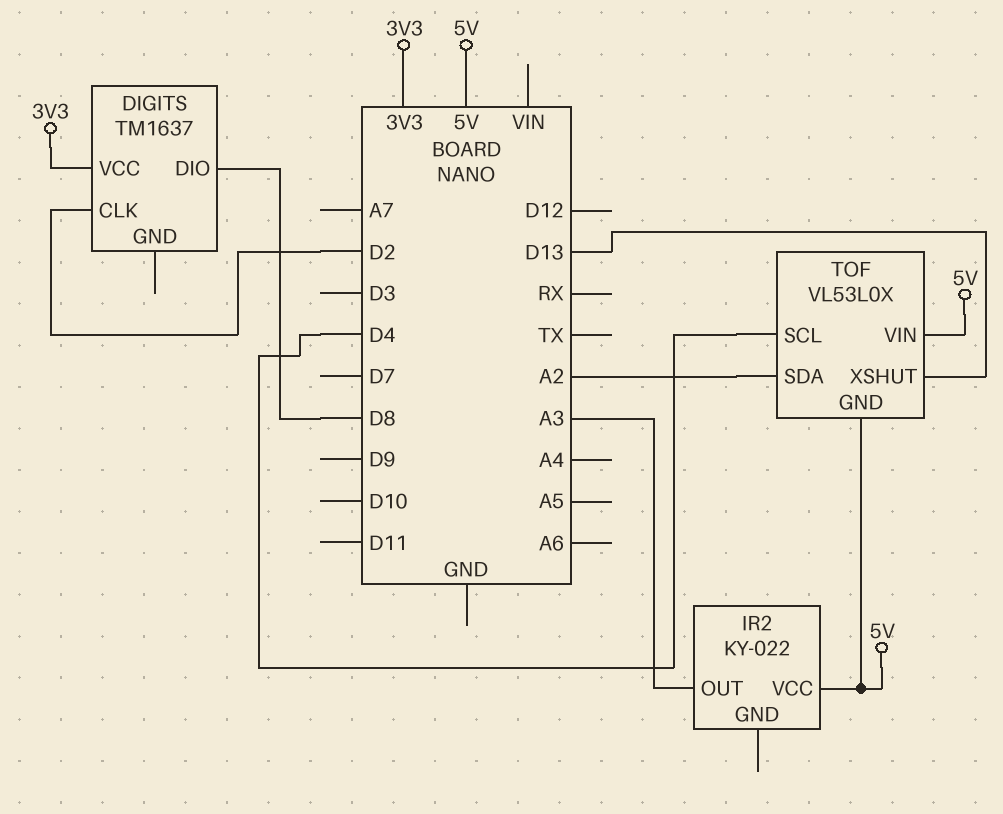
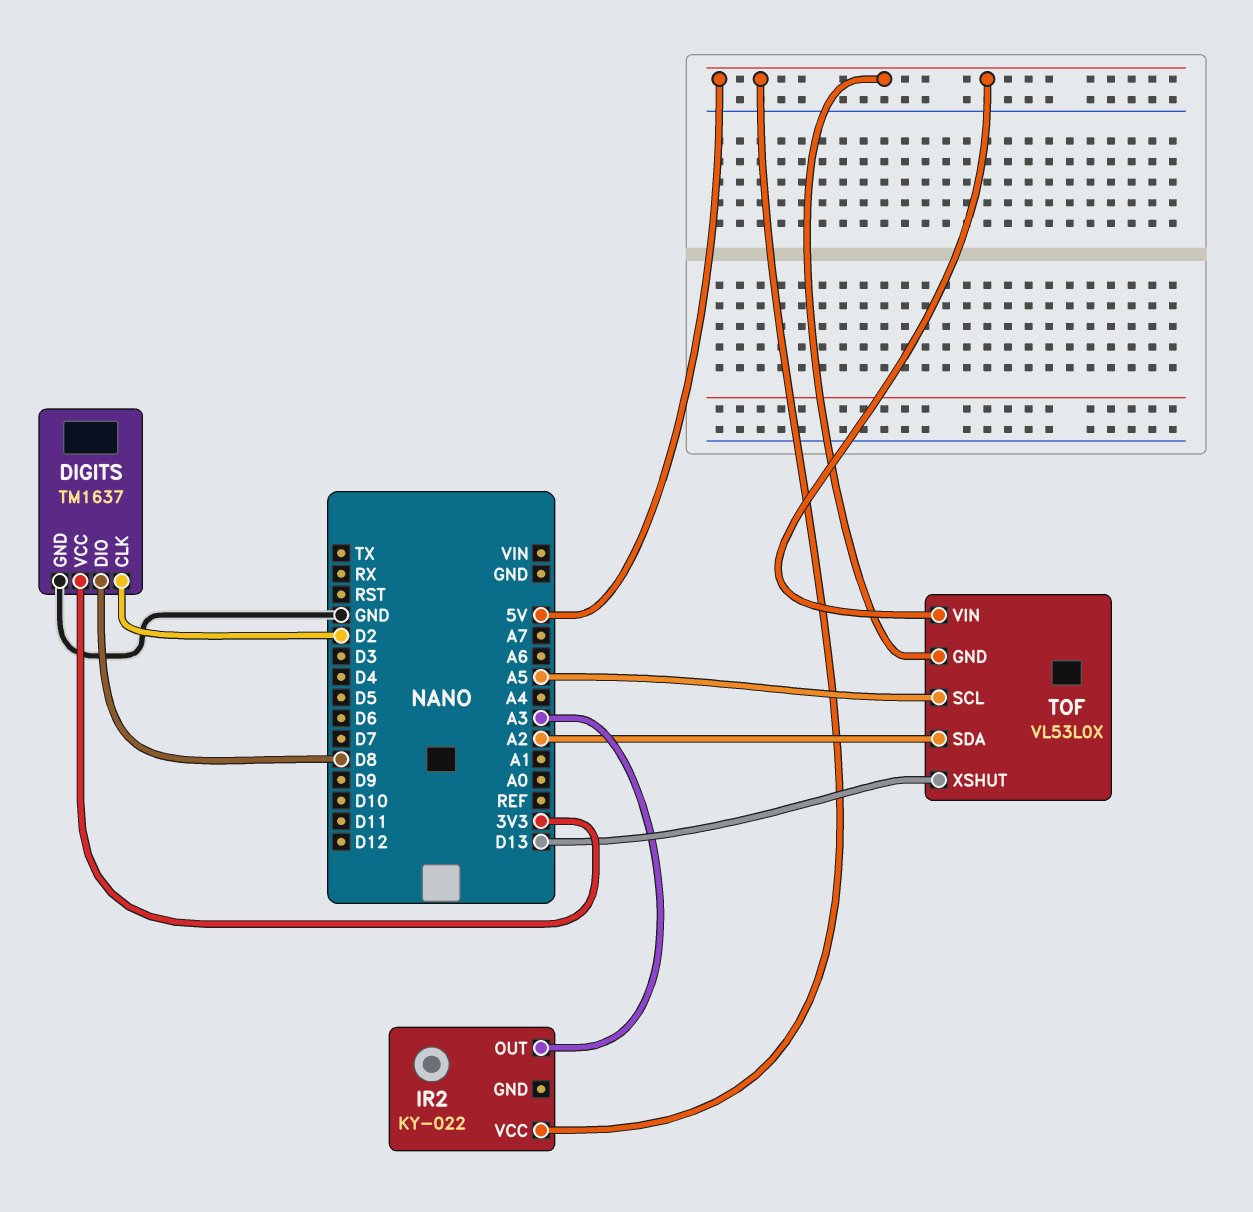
DIGITS pin GND: none -> GND
TOF pin SCL: D4 -> A5

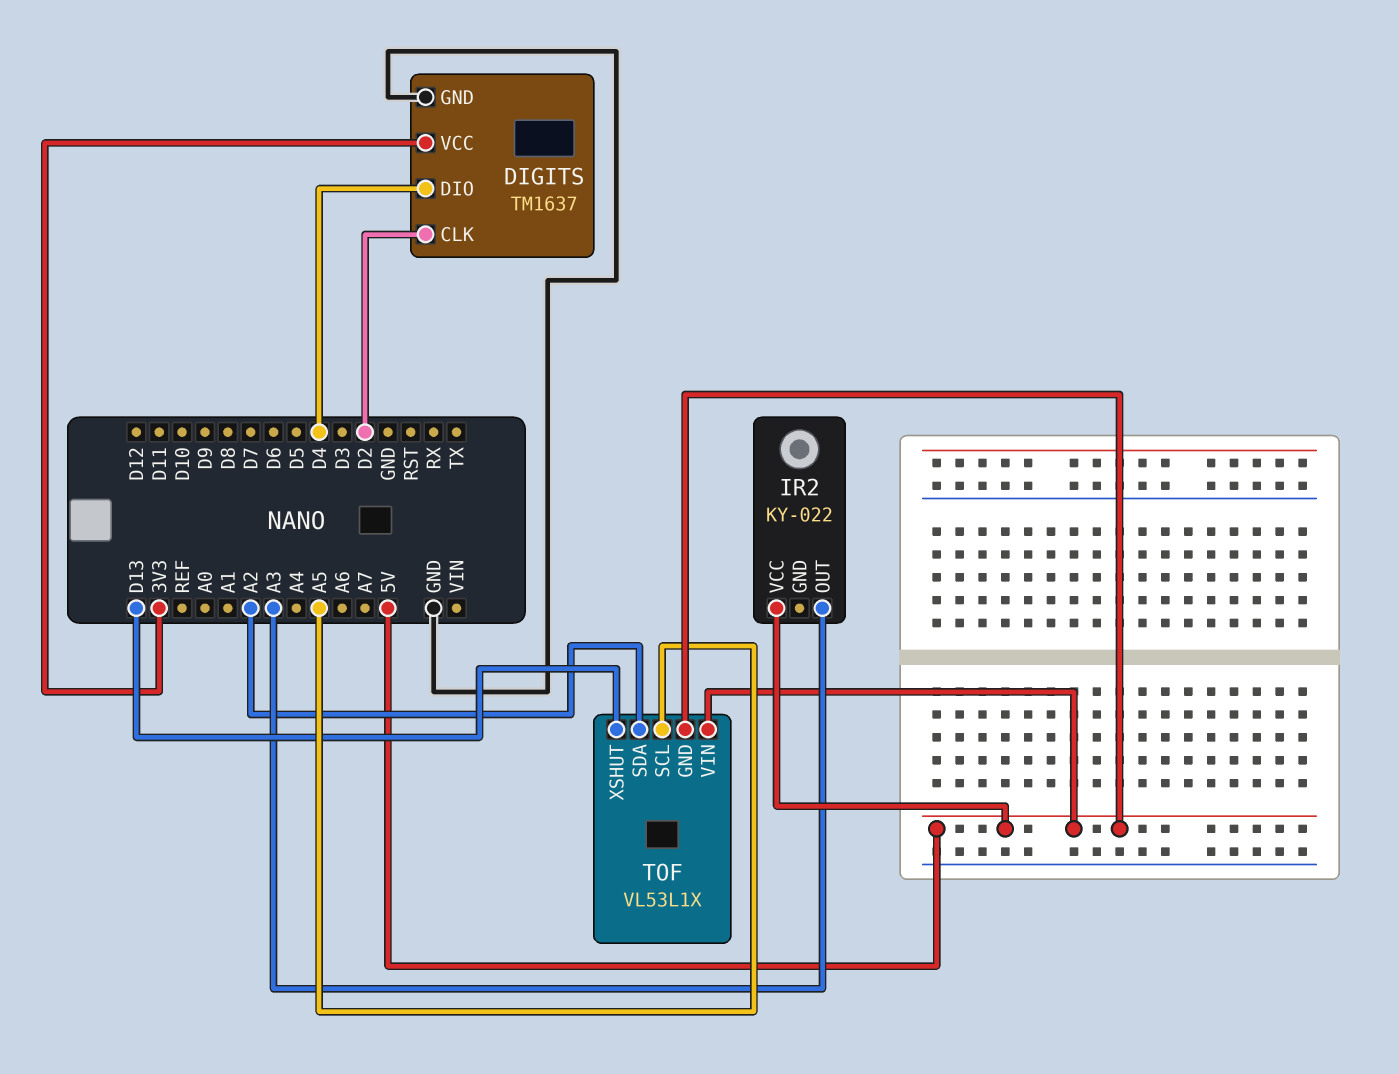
DIGITS pin DIO: D8 -> D4
TOF: VL53L0X -> VL53L1X

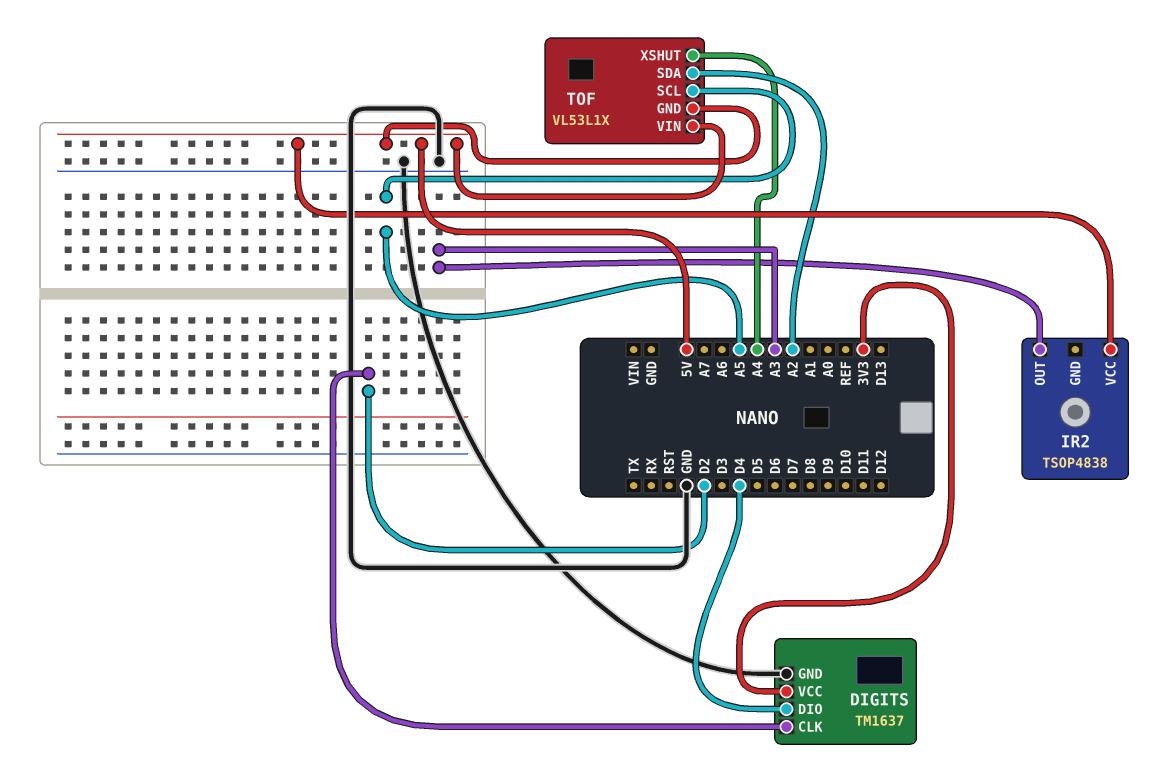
IR2: KY-022 -> TSOP4838
TOF pin XSHUT: D13 -> A4

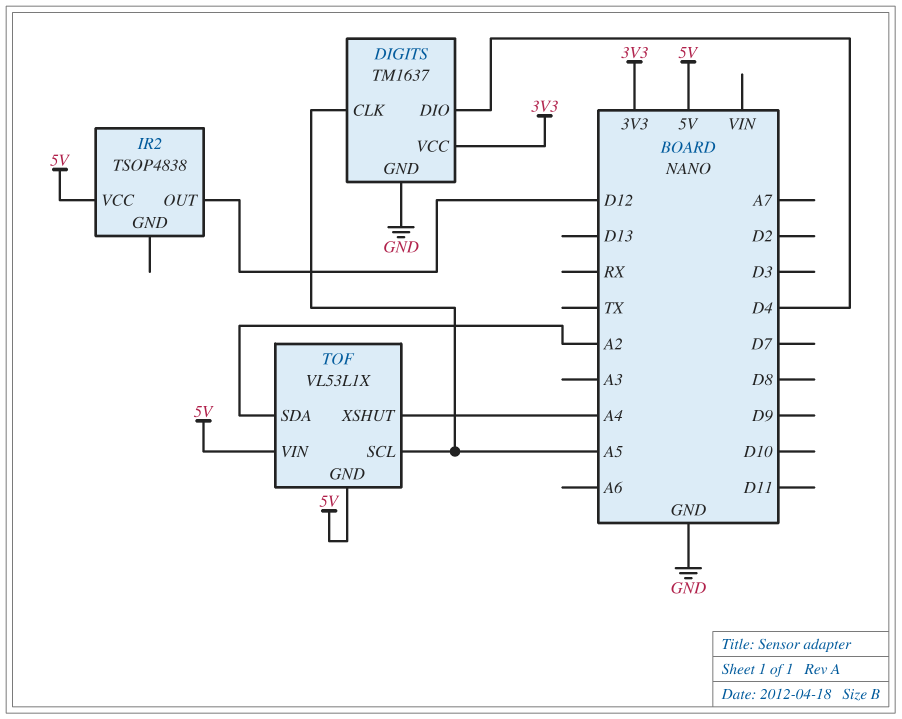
DIGITS pin CLK: D2 -> A5
IR2 pin OUT: A3 -> D12

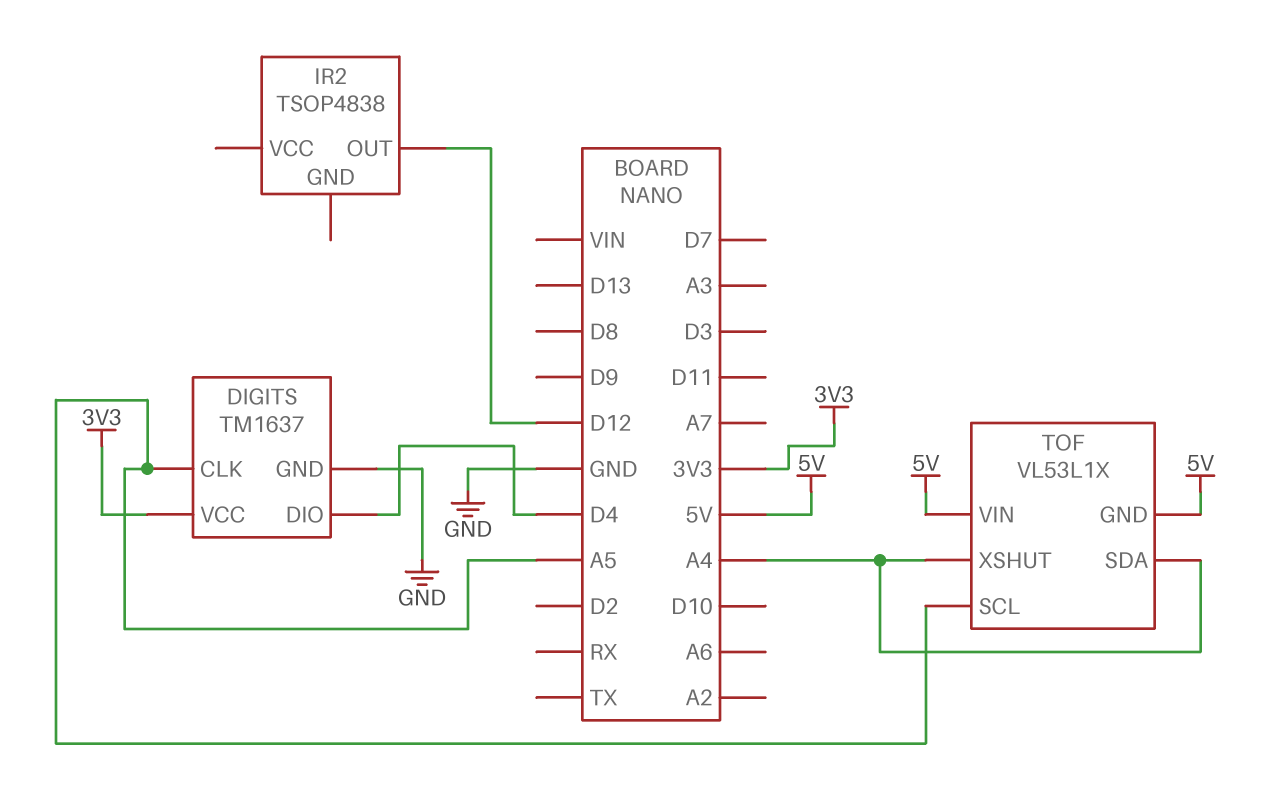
IR2 pin VCC: 5V -> none
TOF pin SDA: A2 -> A4

